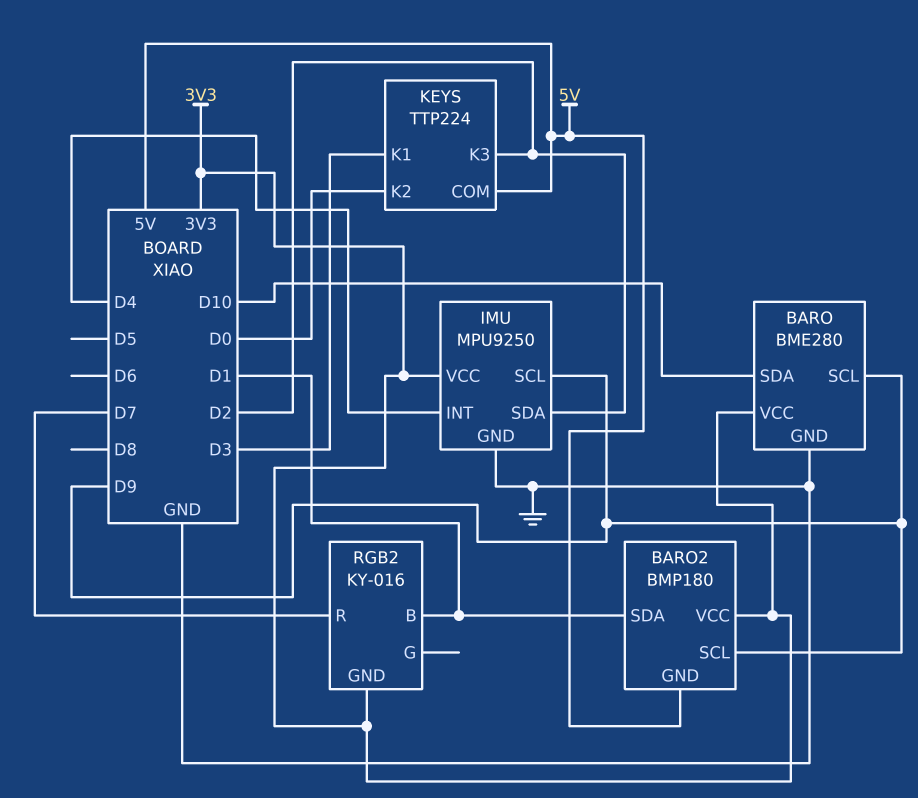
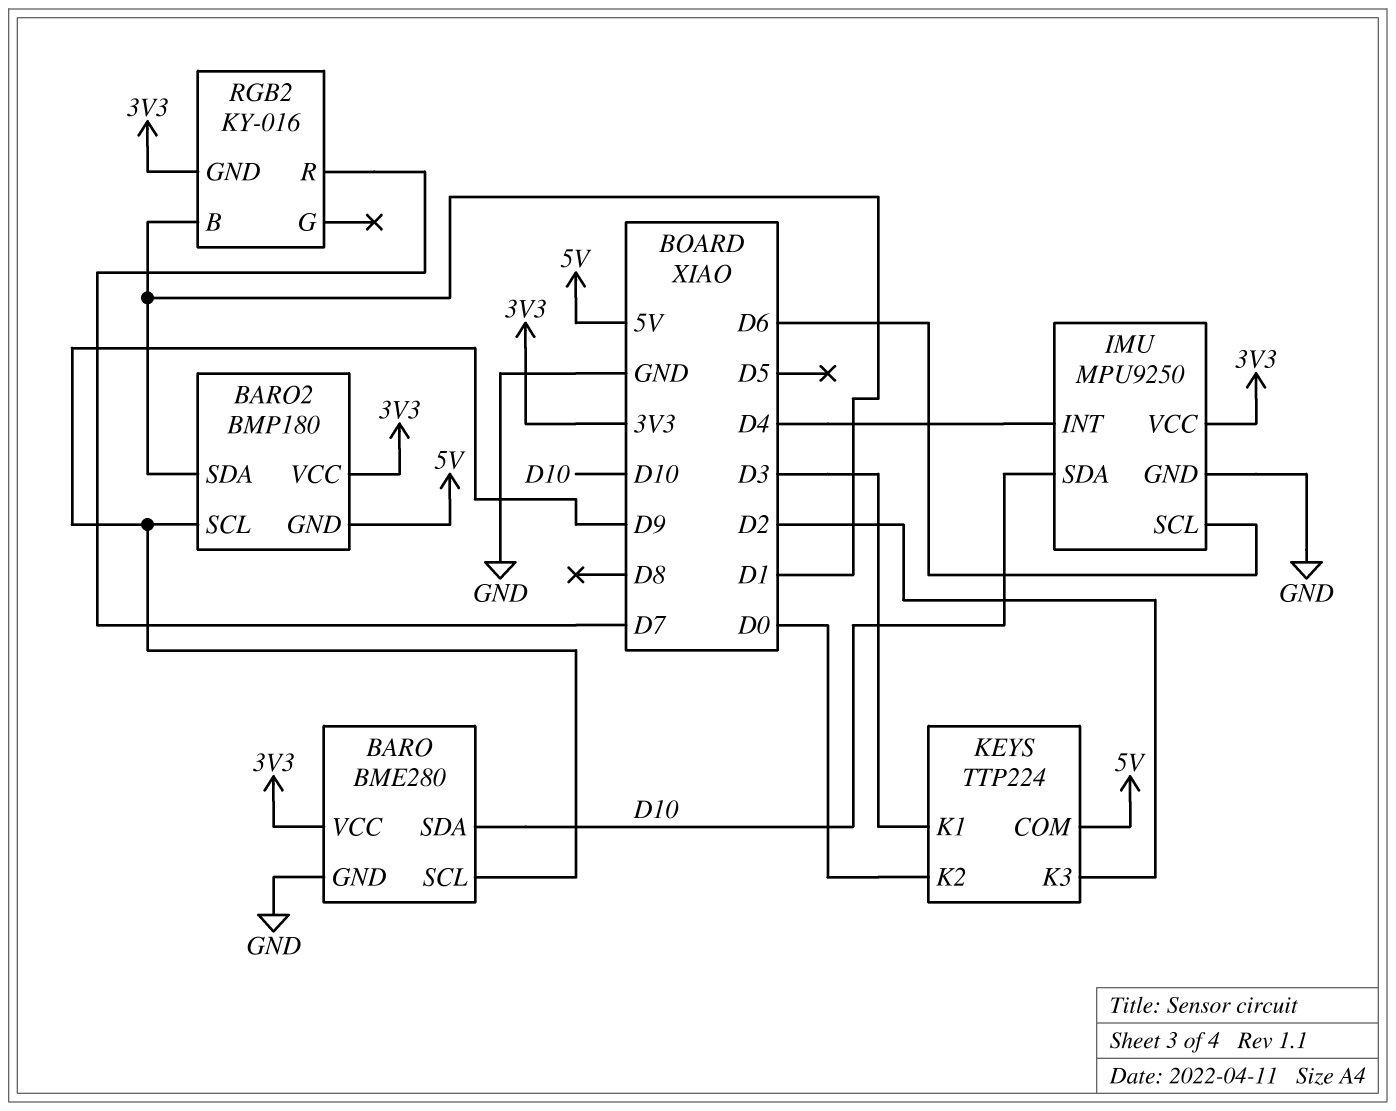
IMU pin SCL: D9 -> D6
IMU pin SDA: D2 -> D10

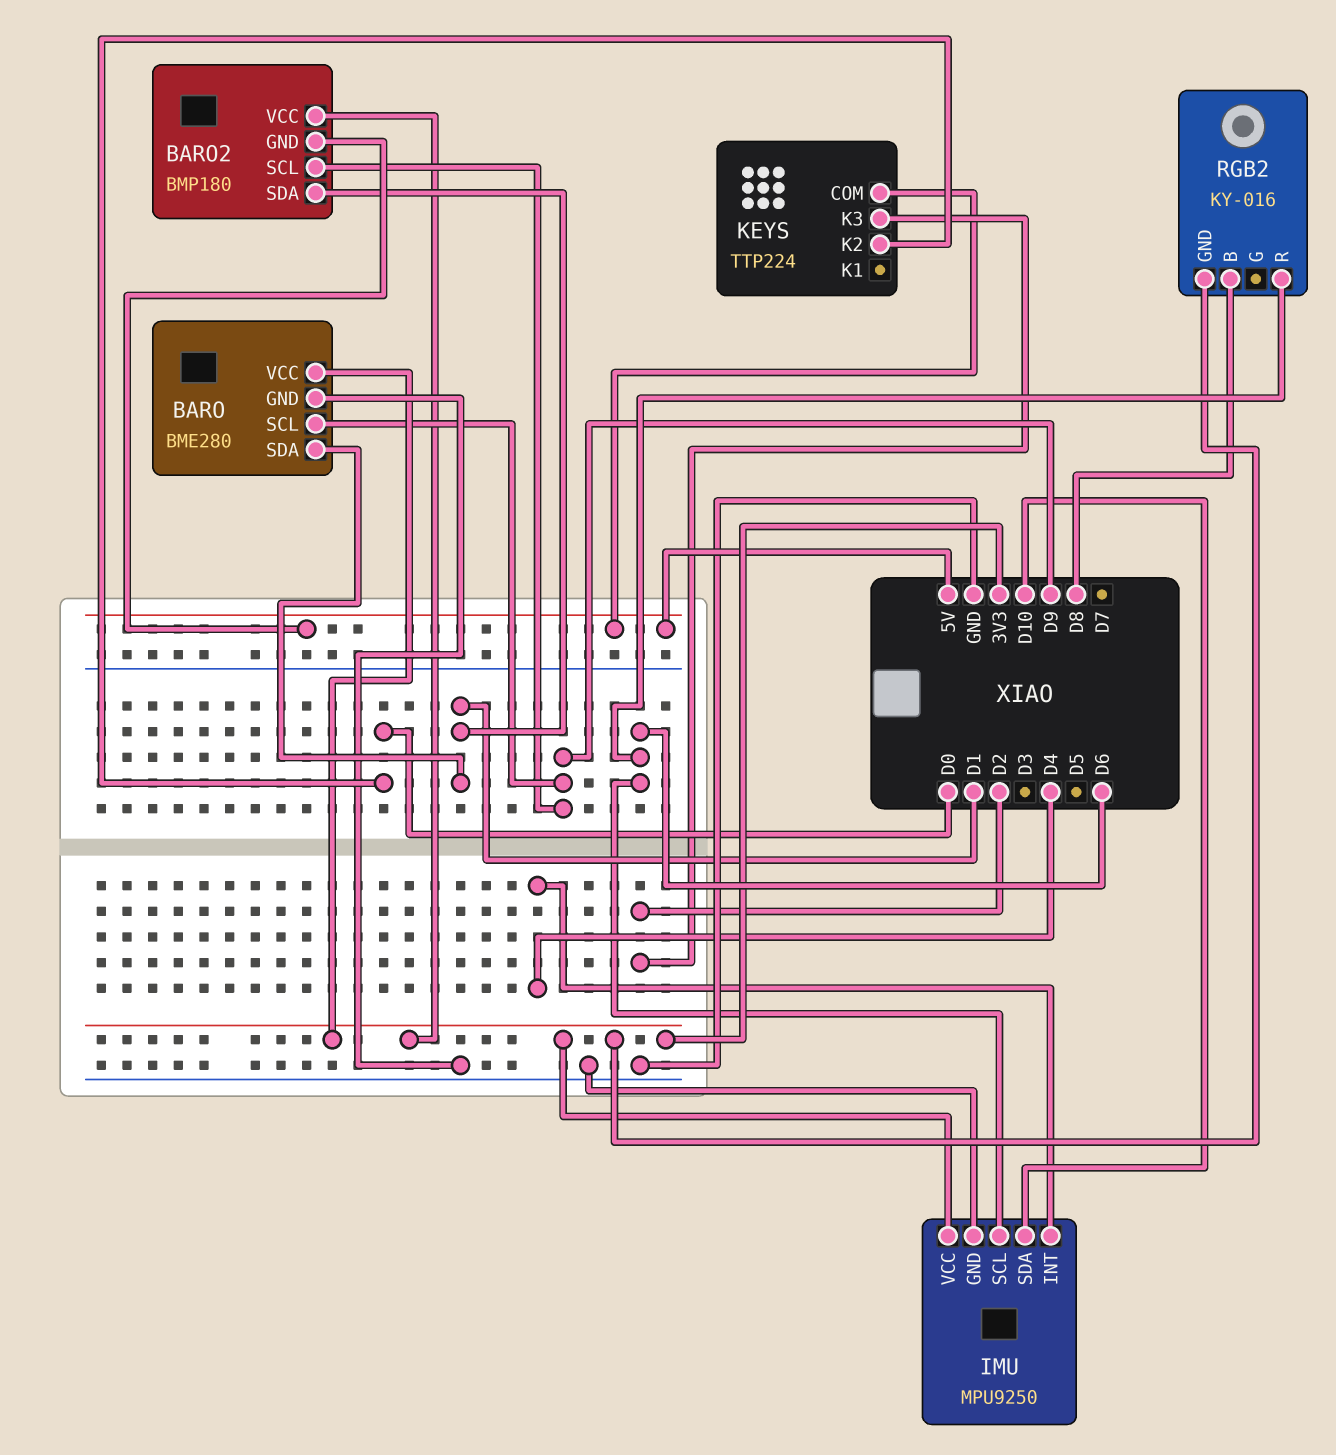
BARO pin SDA: D10 -> D1
KEYS pin K1: D3 -> none
RGB2 pin B: D1 -> D8
RGB2 pin R: D7 -> D6

